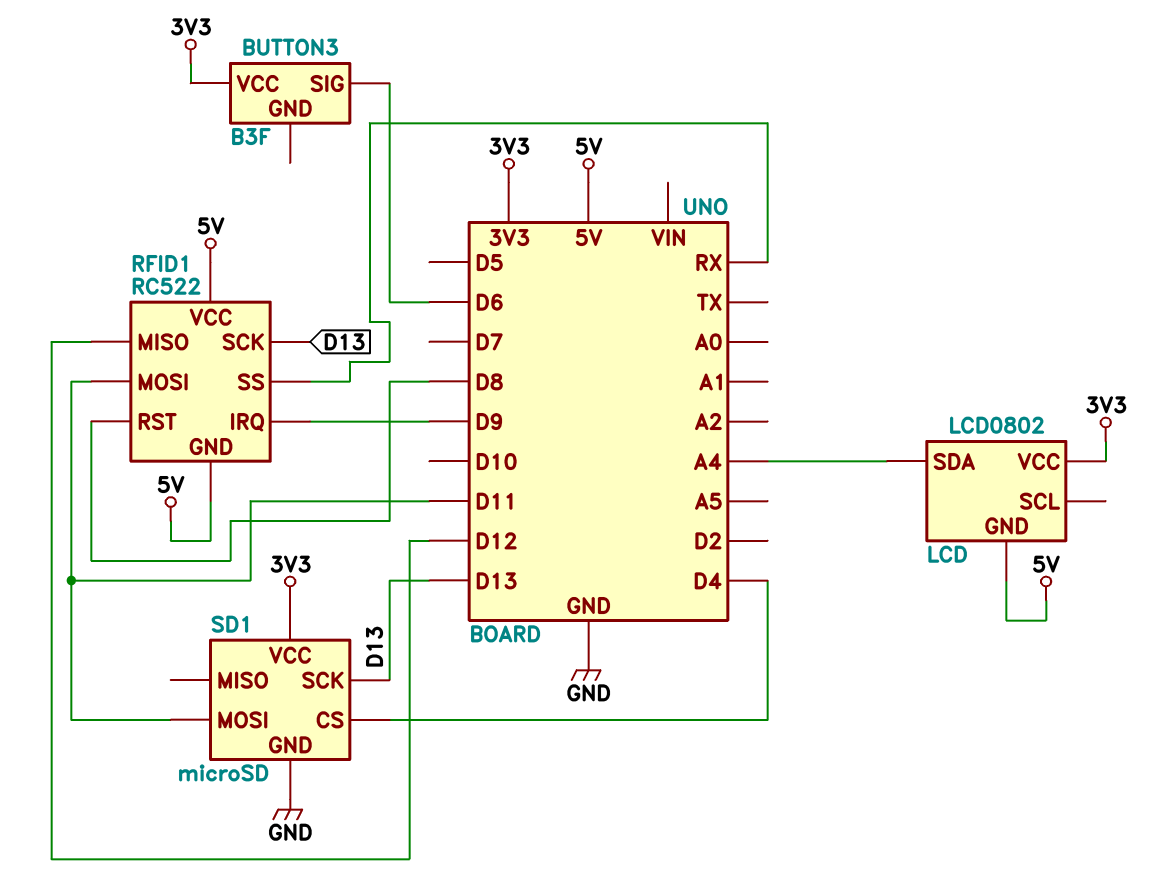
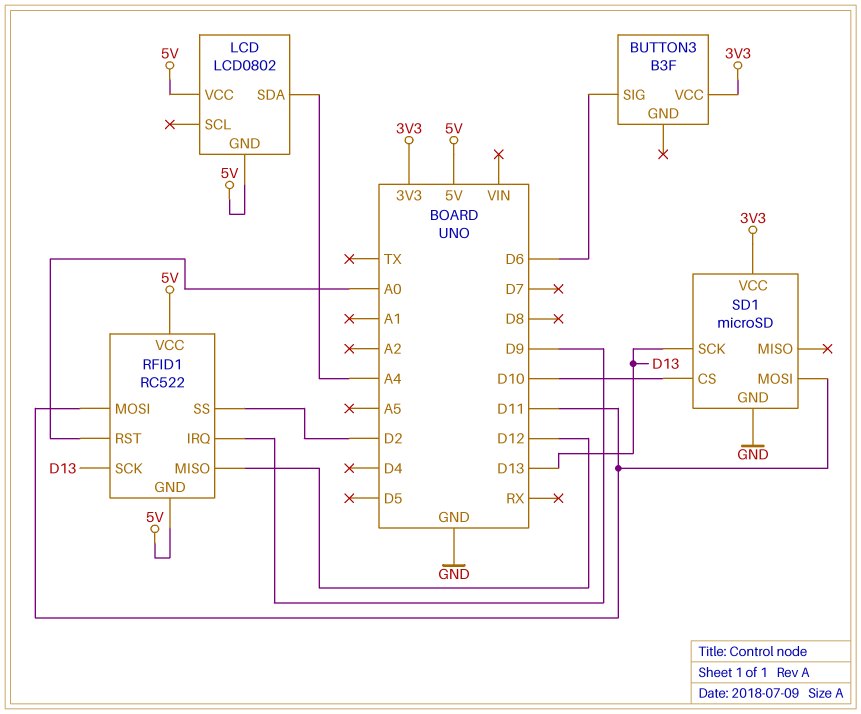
LCD pin VCC: 3V3 -> 5V
RFID1 pin RST: D8 -> A0
RFID1 pin SS: RX -> D2
SD1 pin CS: D4 -> D10

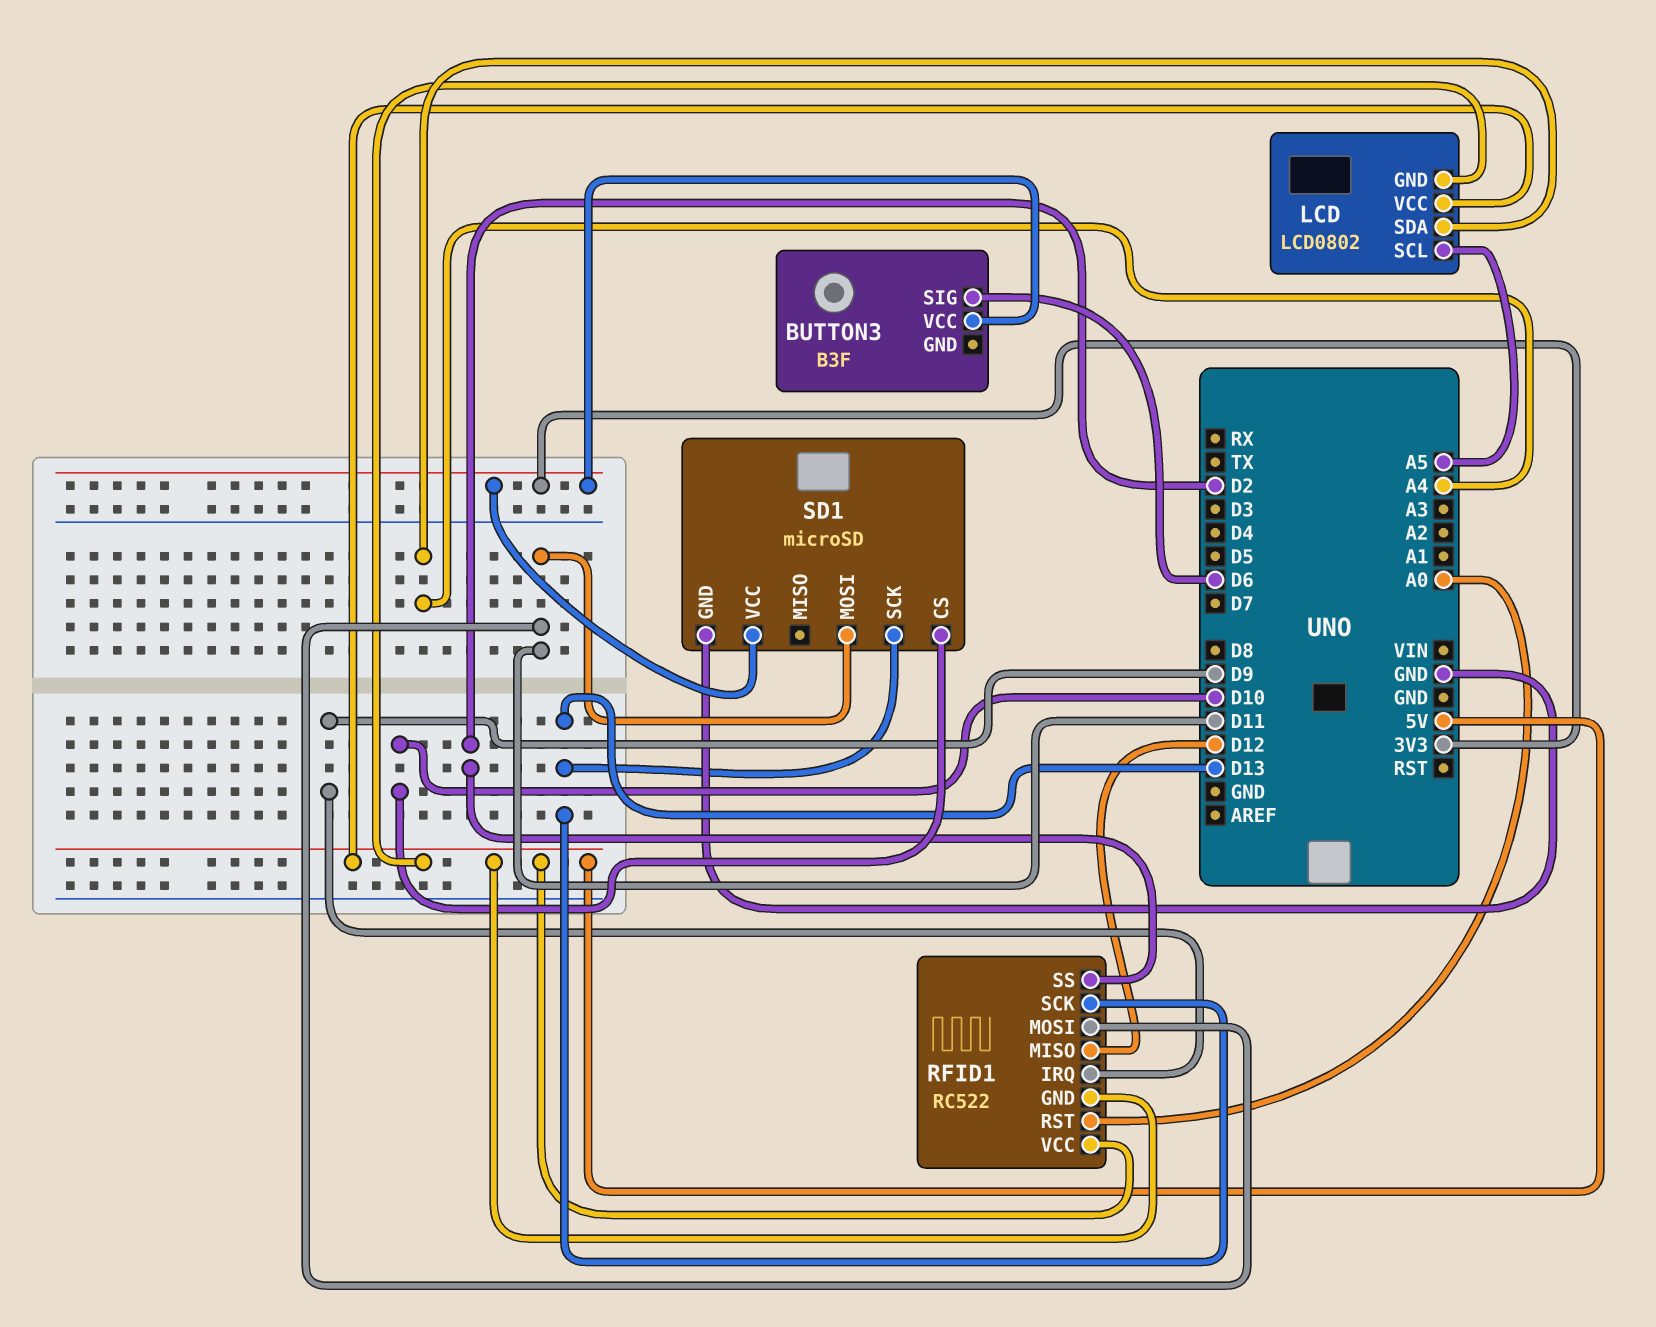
LCD pin SCL: none -> A5

